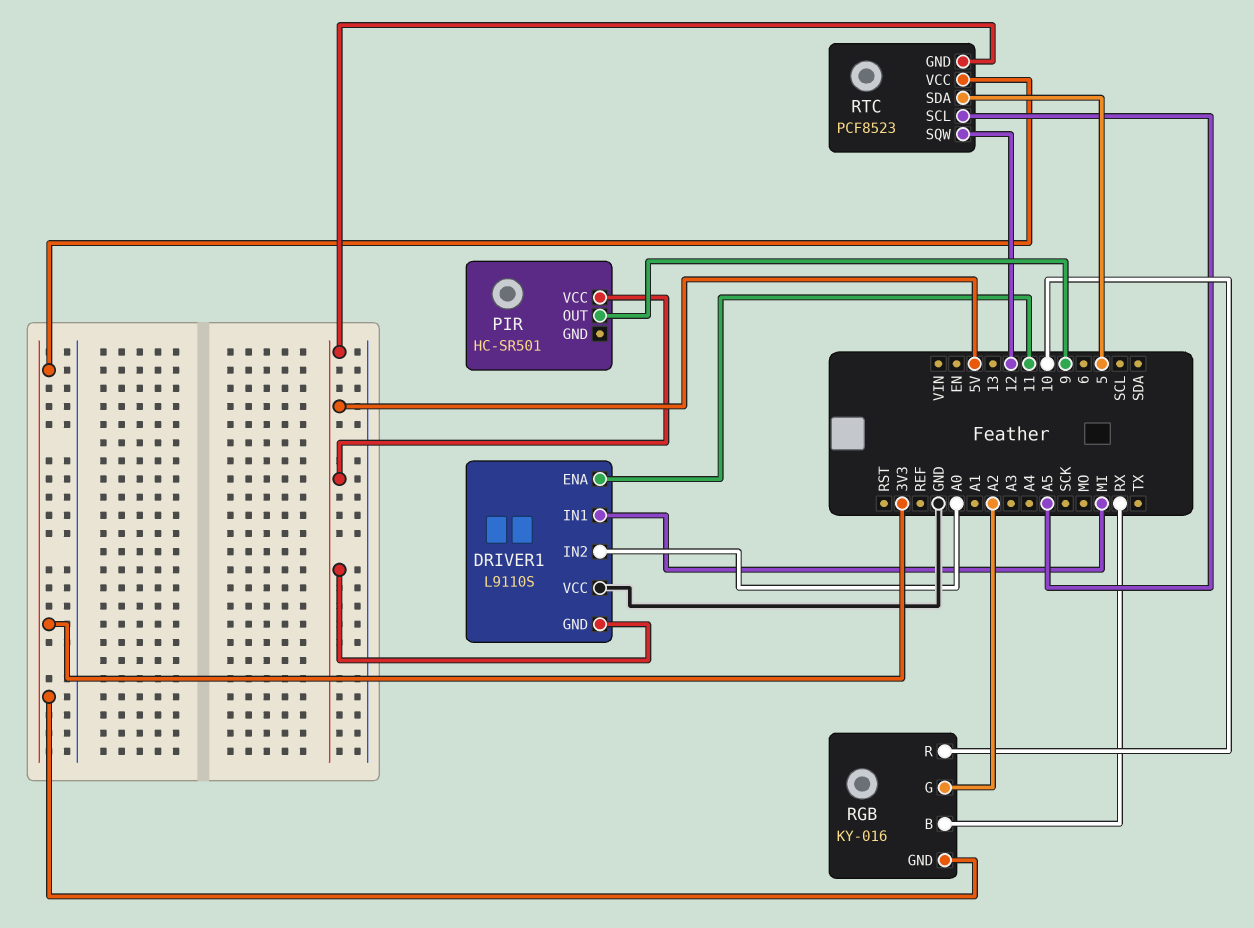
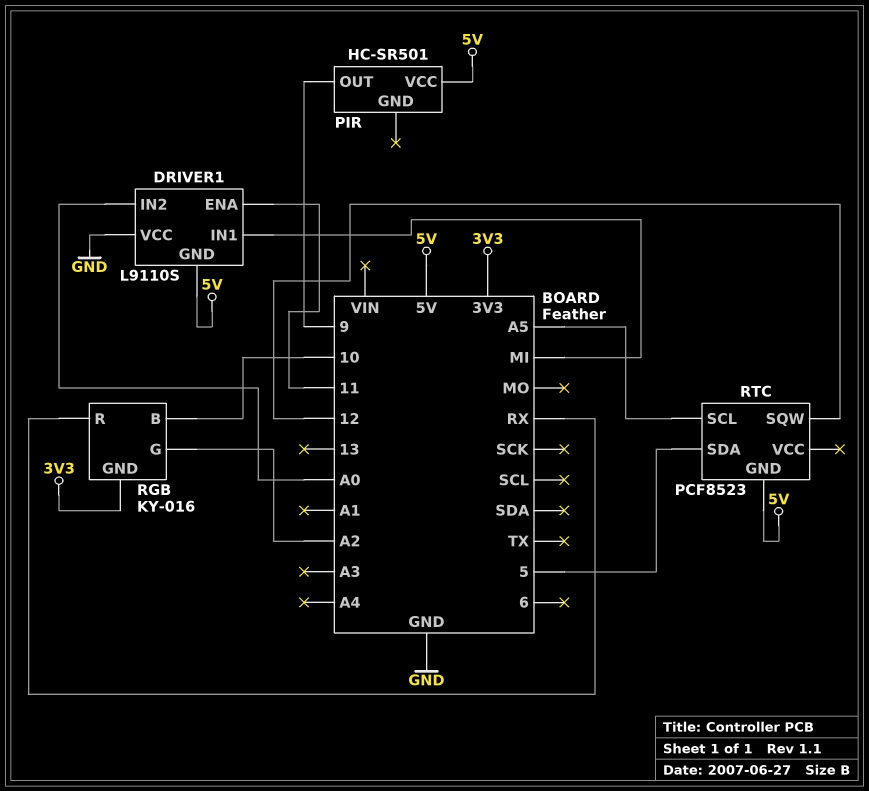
RGB pin B: RX -> 10
RGB pin R: 10 -> RX
RTC pin VCC: 3V3 -> none

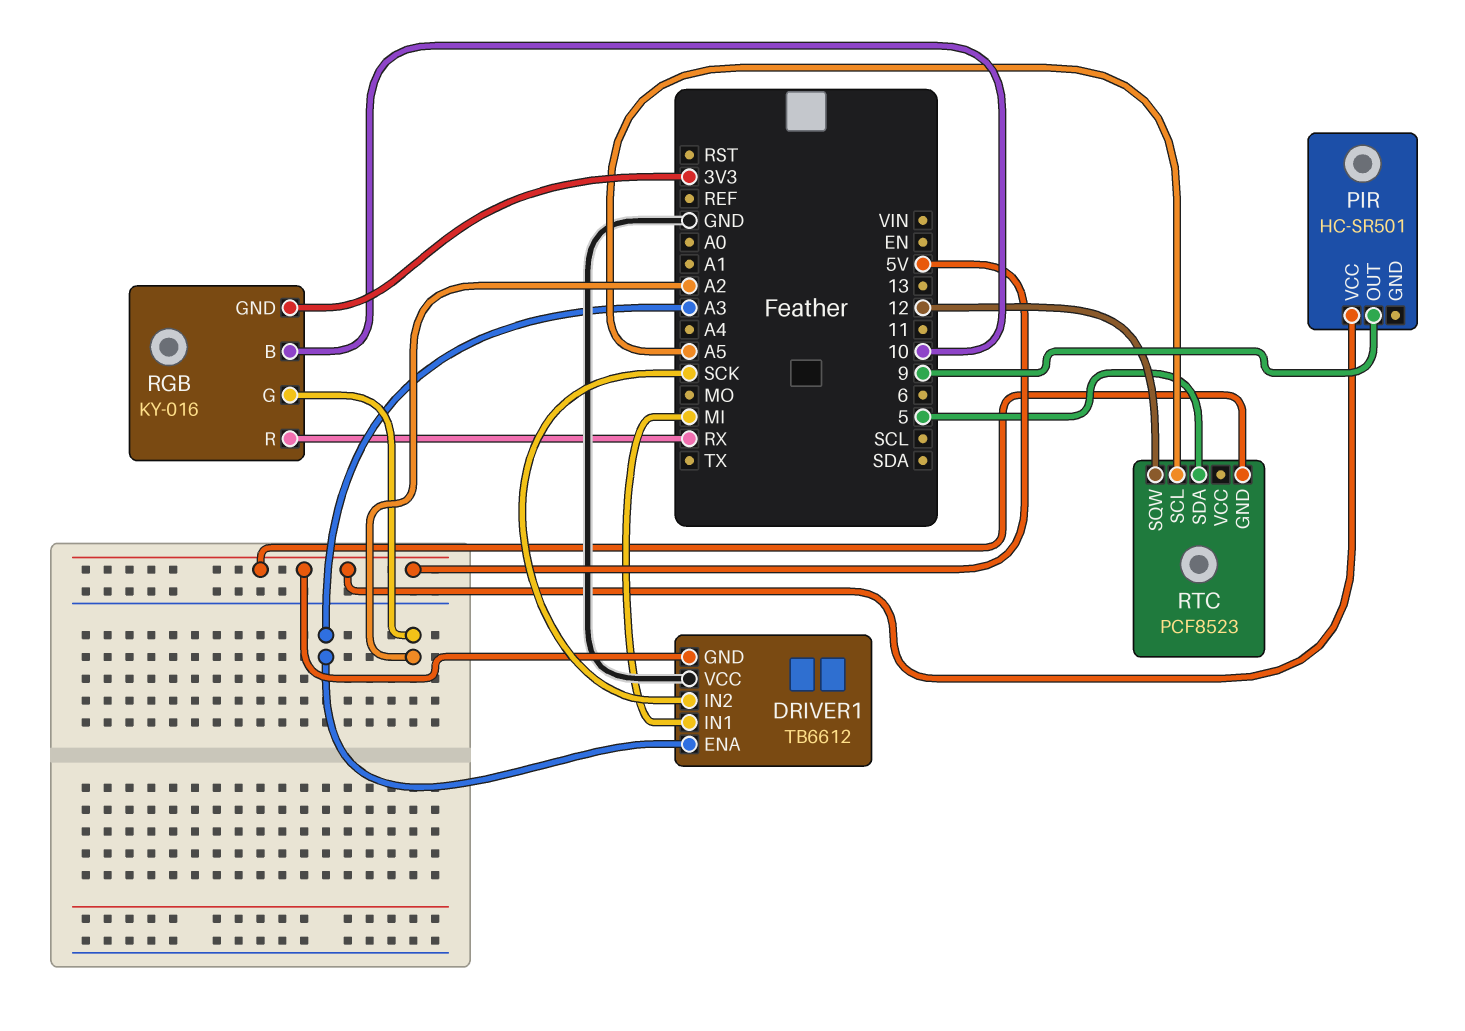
DRIVER1: L9110S -> TB6612
DRIVER1 pin ENA: 11 -> A3
DRIVER1 pin IN2: A0 -> SCK

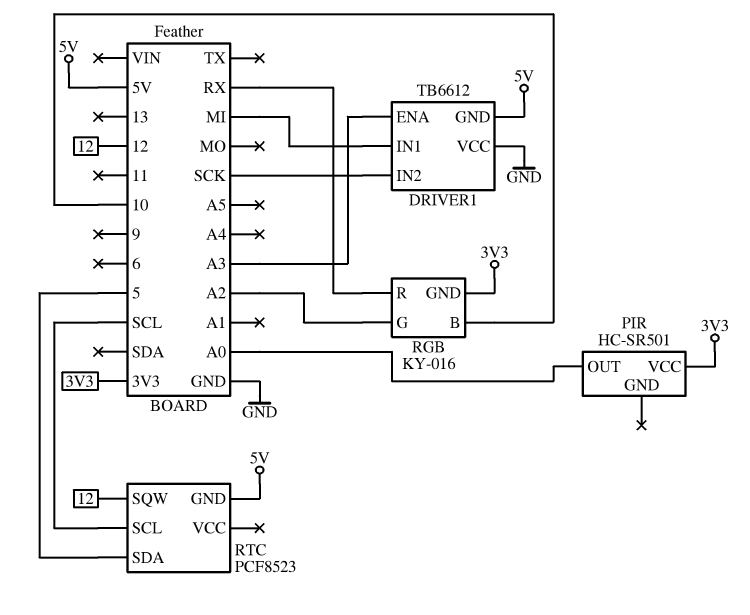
PIR pin OUT: 9 -> A0
PIR pin VCC: 5V -> 3V3
RTC pin SCL: A5 -> SCL

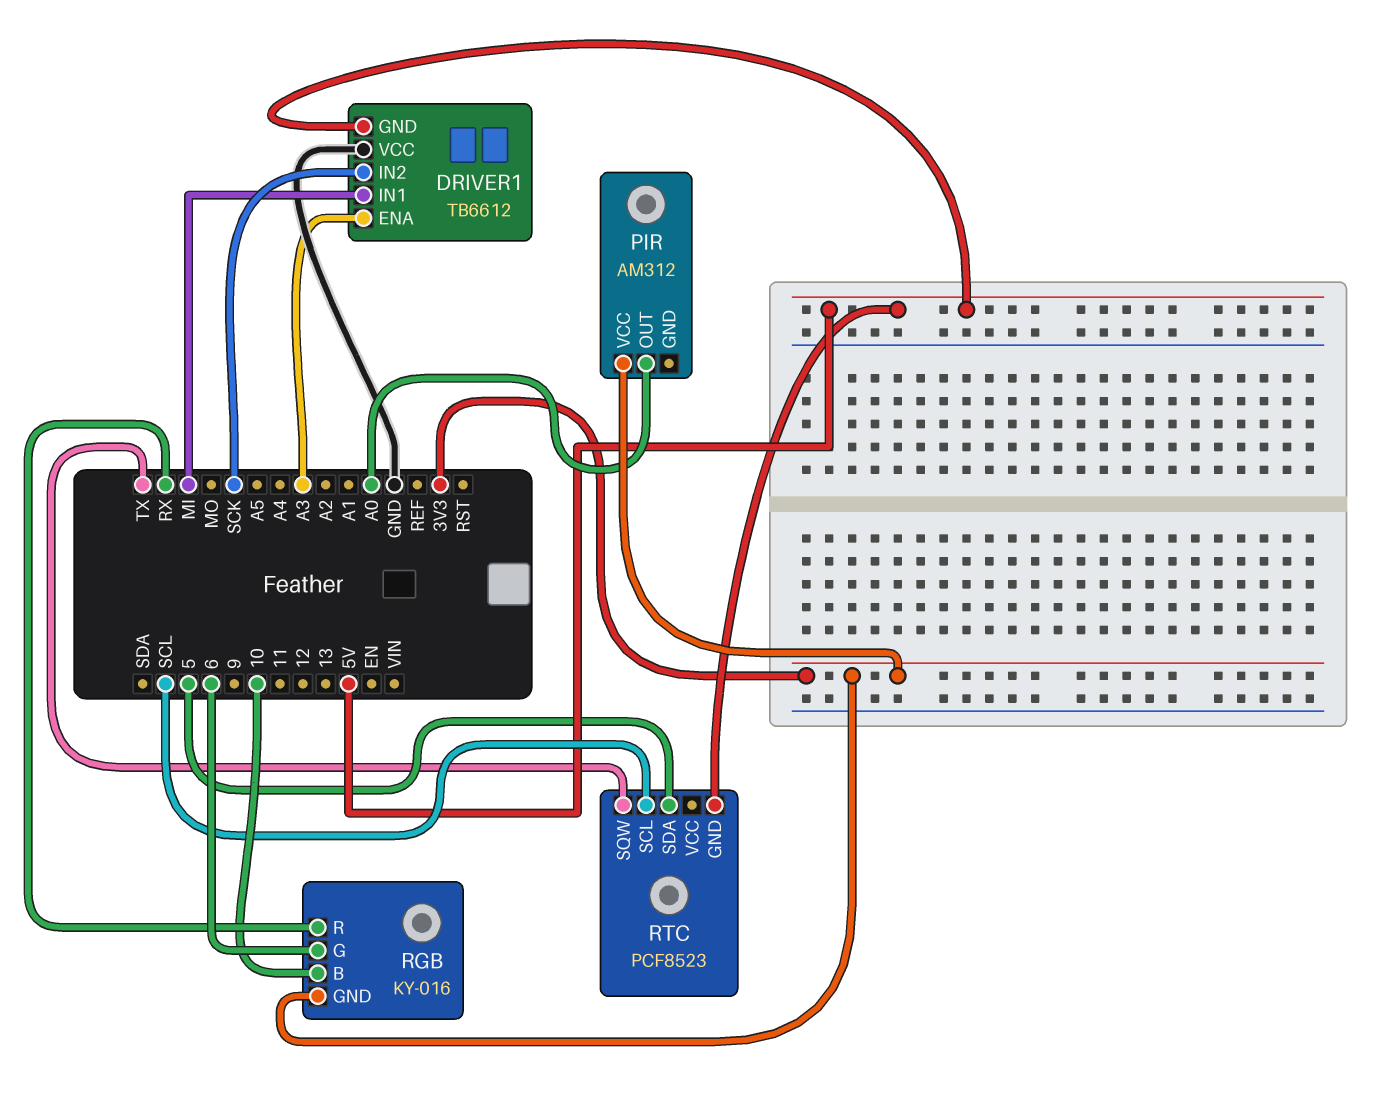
PIR: HC-SR501 -> AM312
RGB pin G: A2 -> 6
RTC pin SQW: 12 -> TX

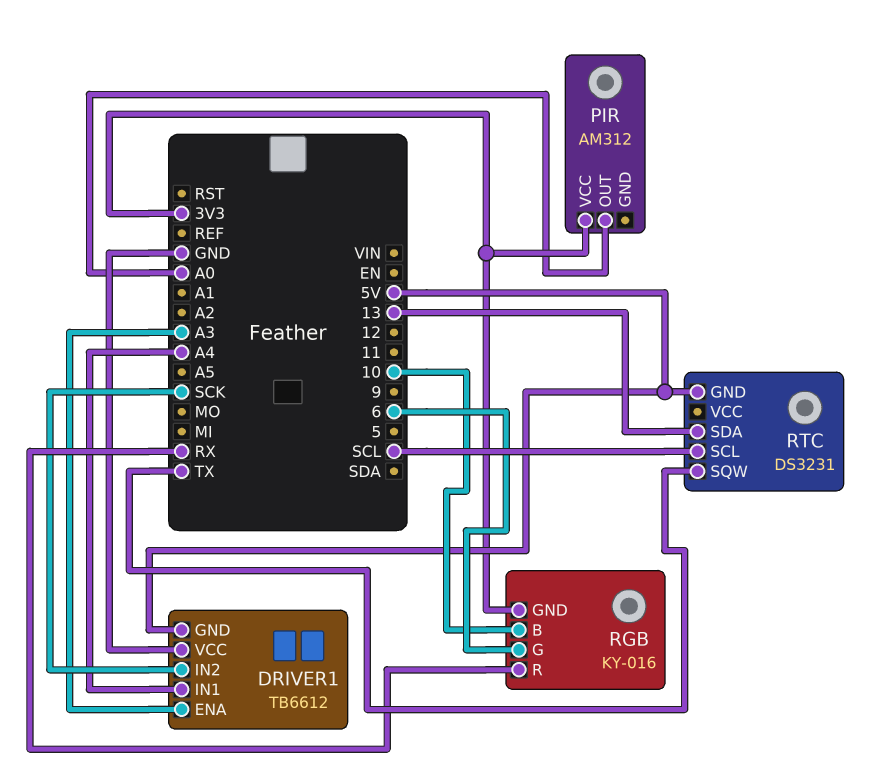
DRIVER1 pin IN1: MI -> A4
RTC: PCF8523 -> DS3231
RTC pin SDA: 5 -> 13

